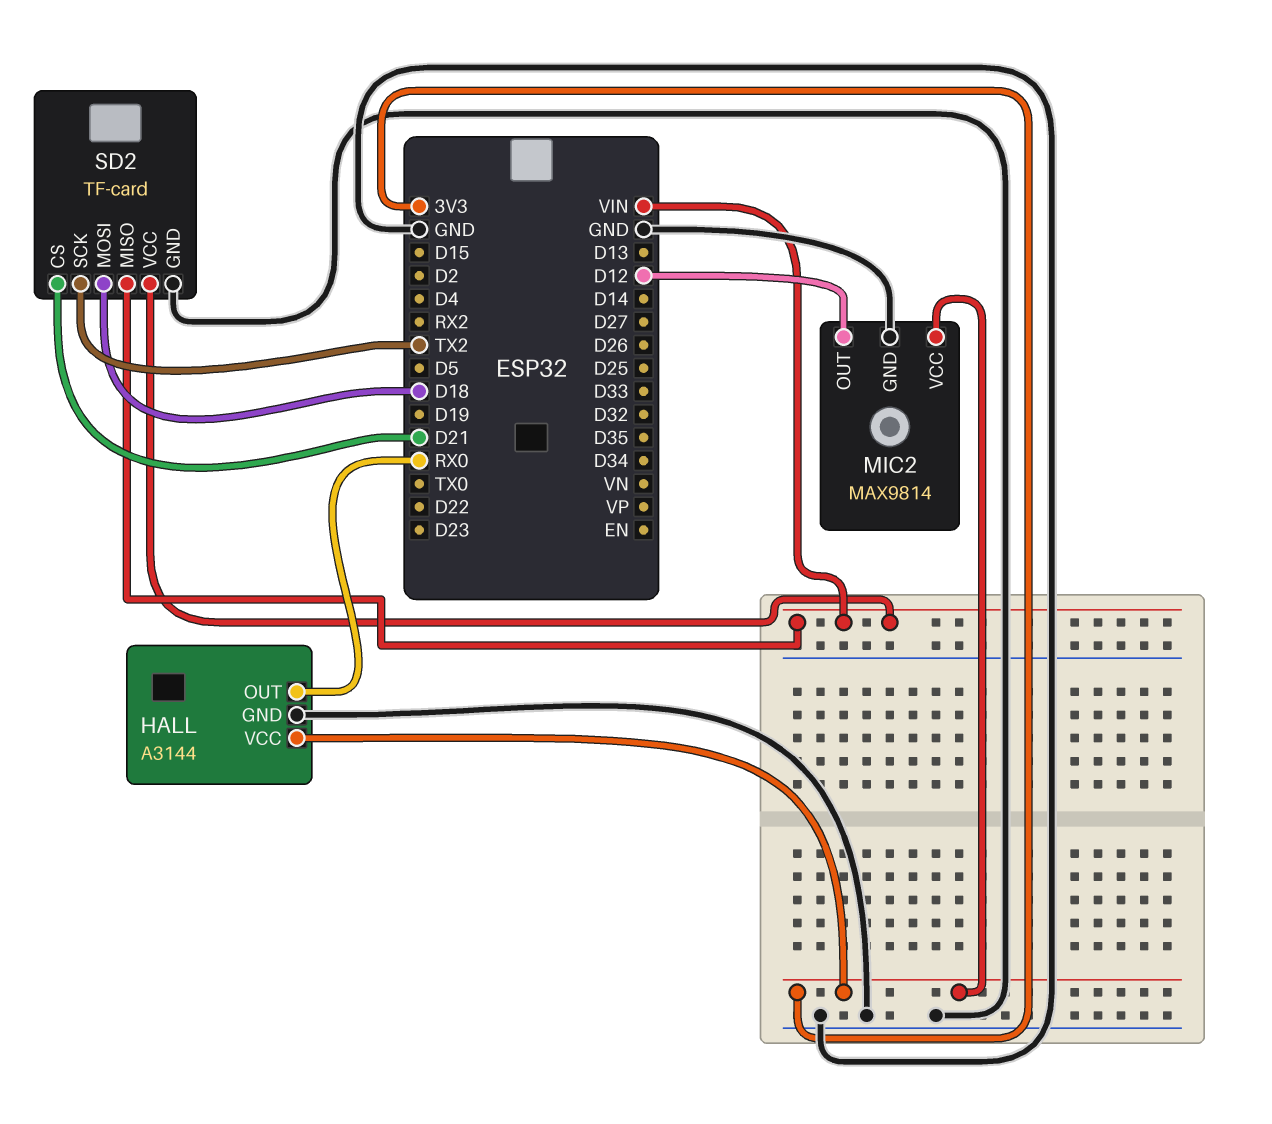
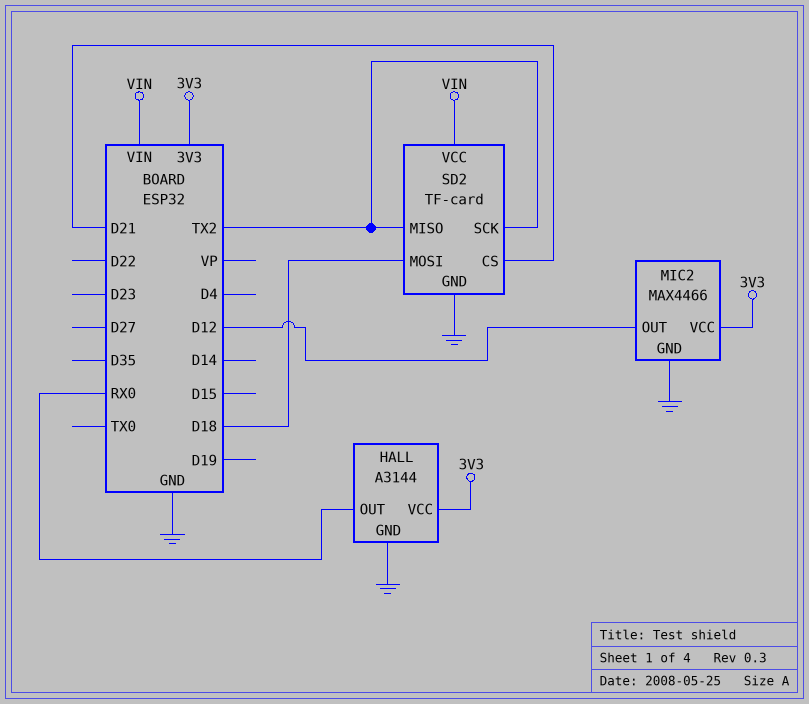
MIC2: MAX9814 -> MAX4466
SD2 pin MISO: VIN -> TX2

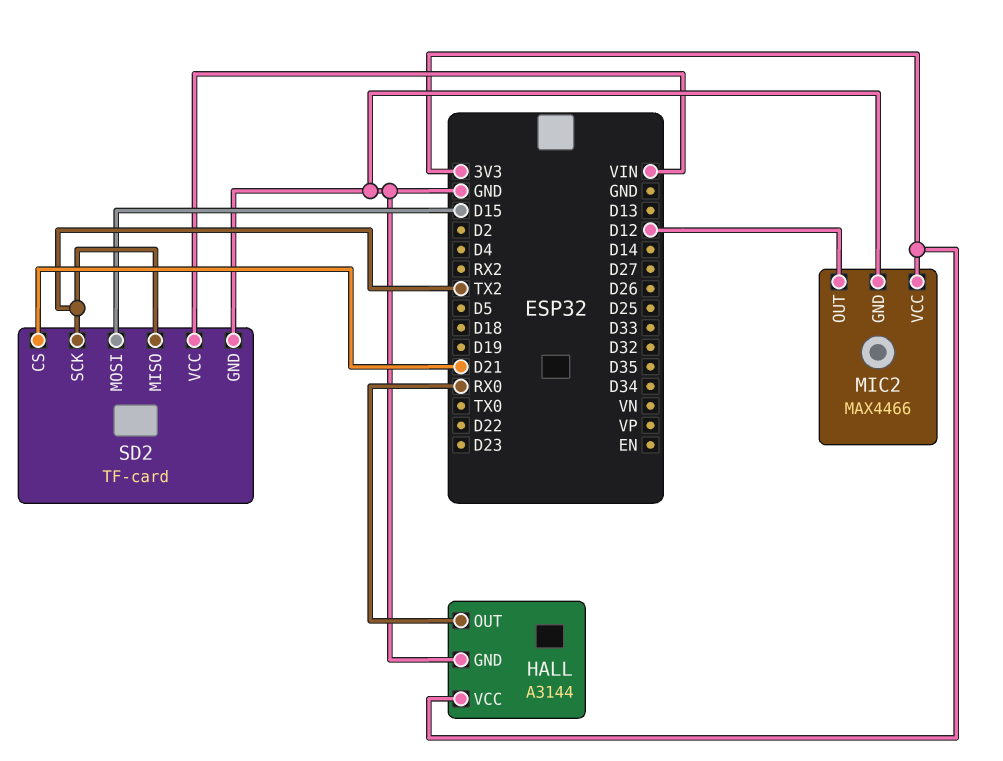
SD2 pin MOSI: D18 -> D15

